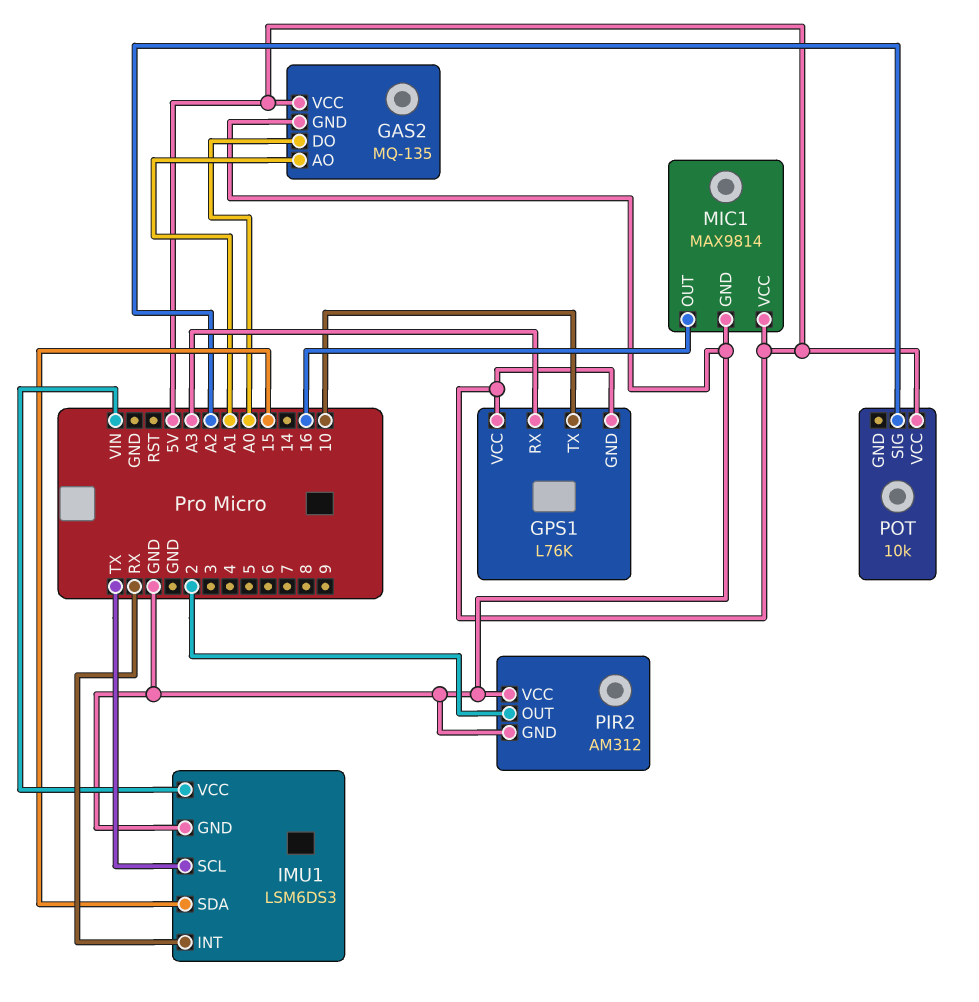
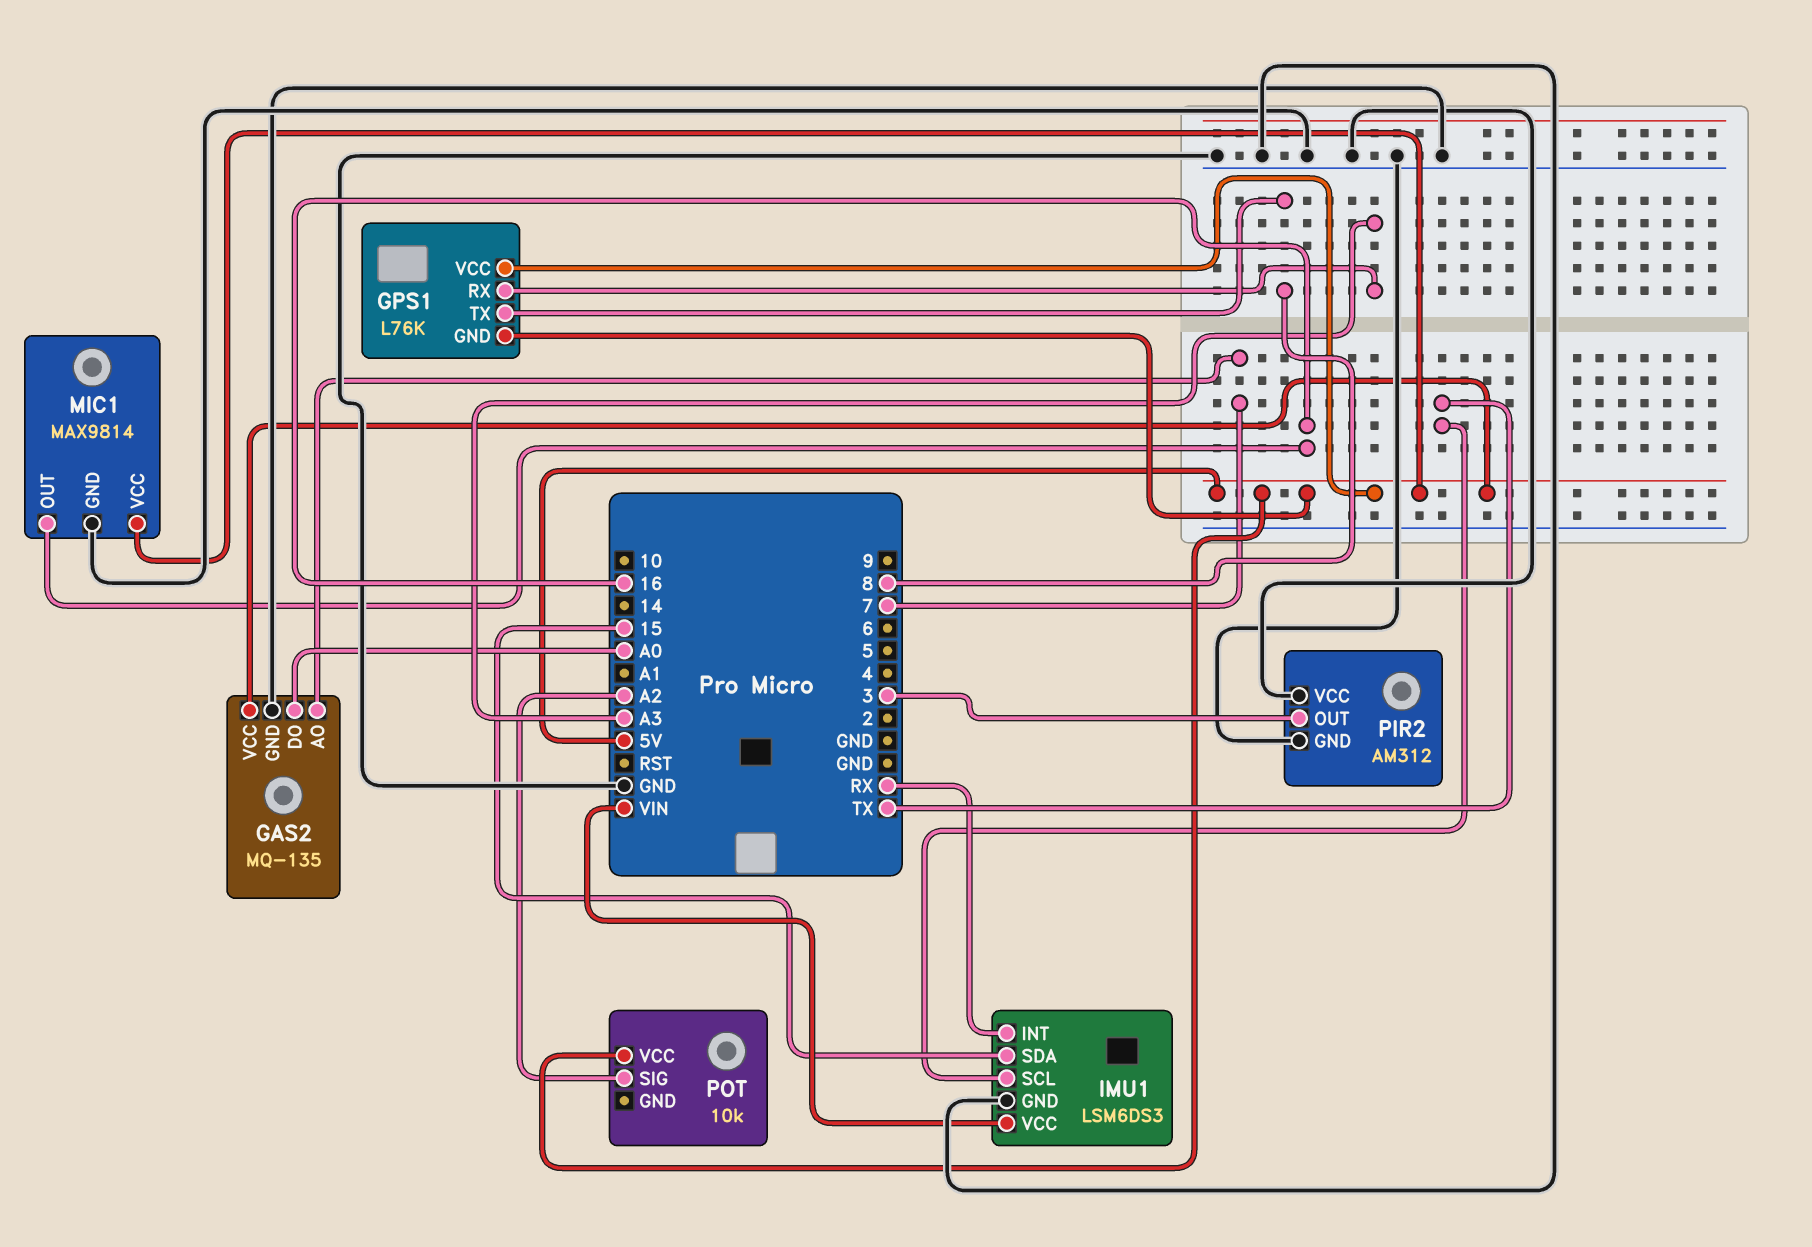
GAS2 pin AO: A1 -> 7
GPS1 pin TX: 10 -> 8
PIR2 pin OUT: 2 -> 3

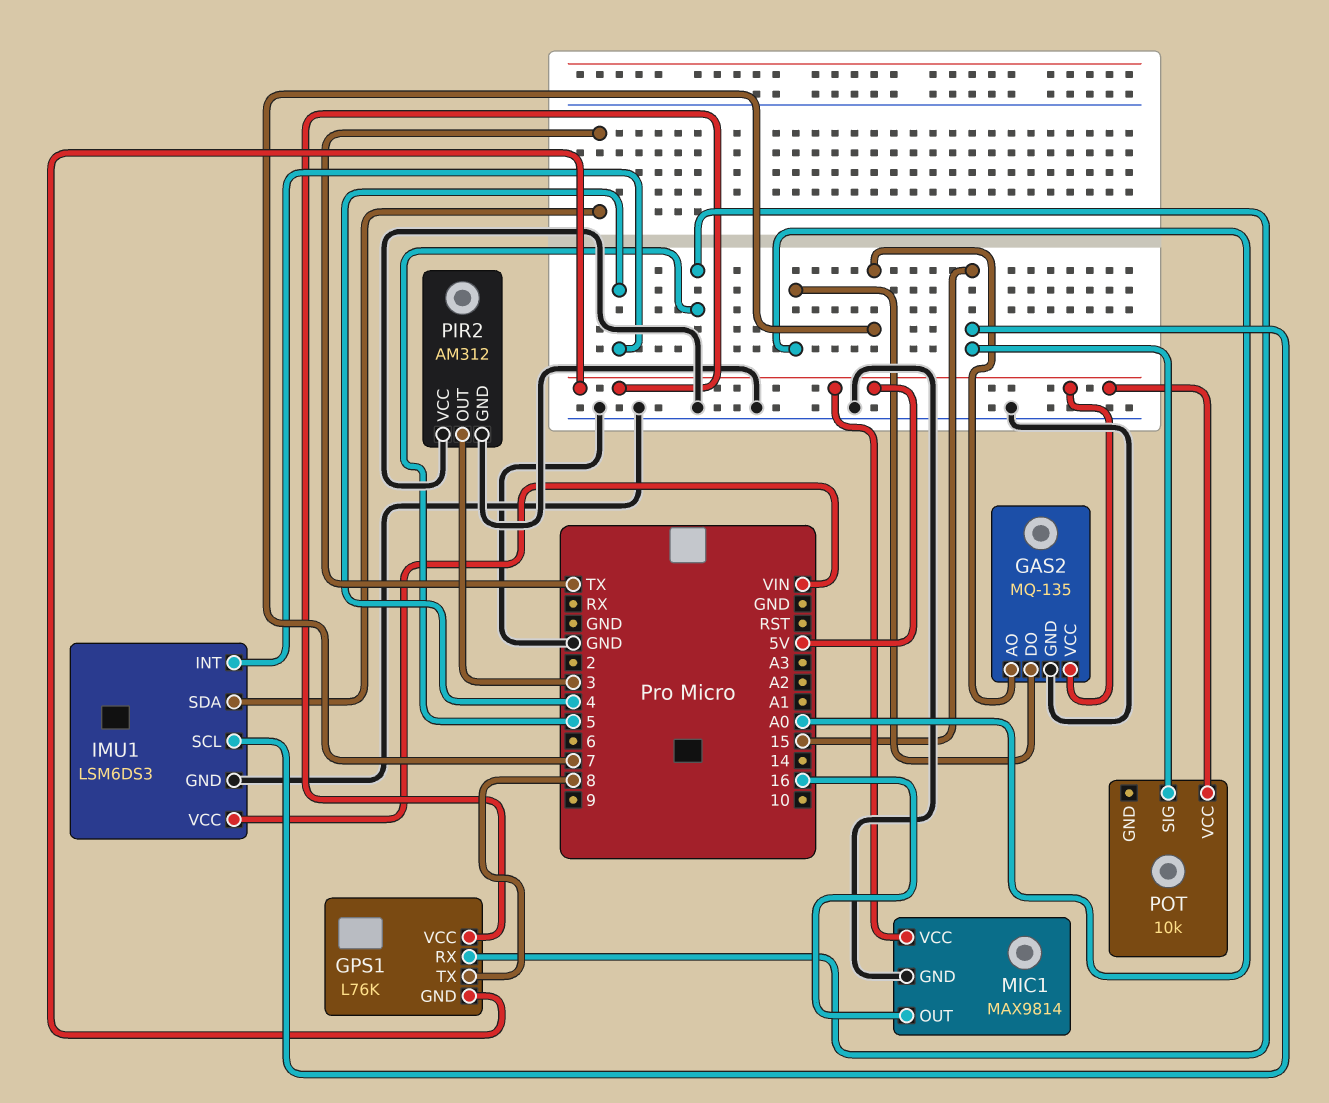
GPS1 pin RX: A3 -> 5
IMU1 pin INT: RX -> 4
IMU1 pin SCL: TX -> 15
IMU1 pin SDA: 15 -> TX
POT pin SIG: A2 -> 15

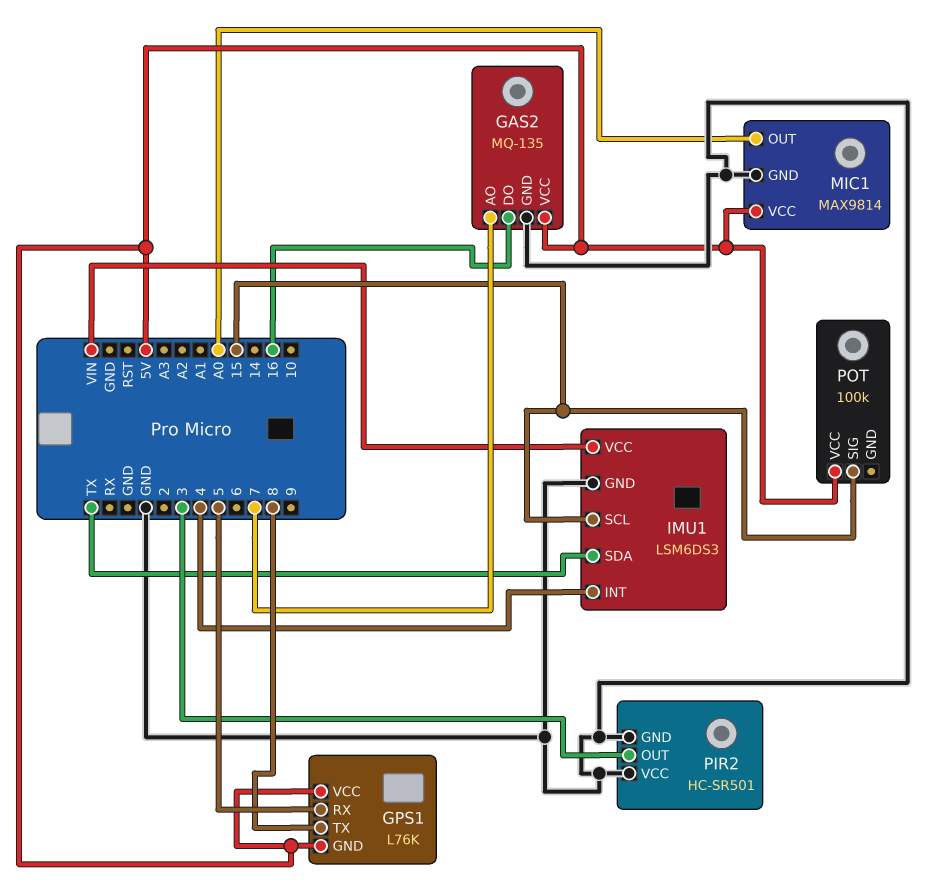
GAS2 pin DO: A0 -> 16
MIC1 pin OUT: 16 -> A0
PIR2: AM312 -> HC-SR501
POT: 10k -> 100k

